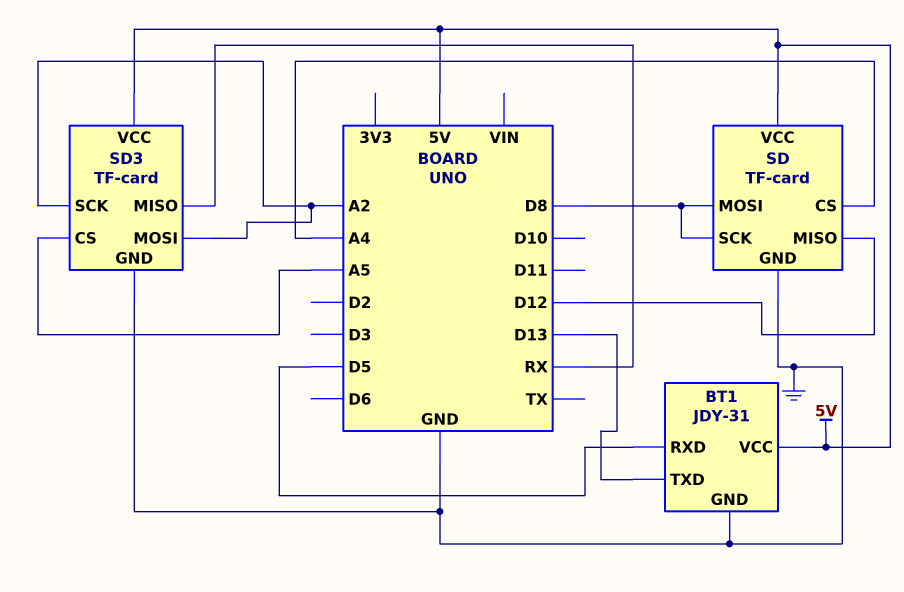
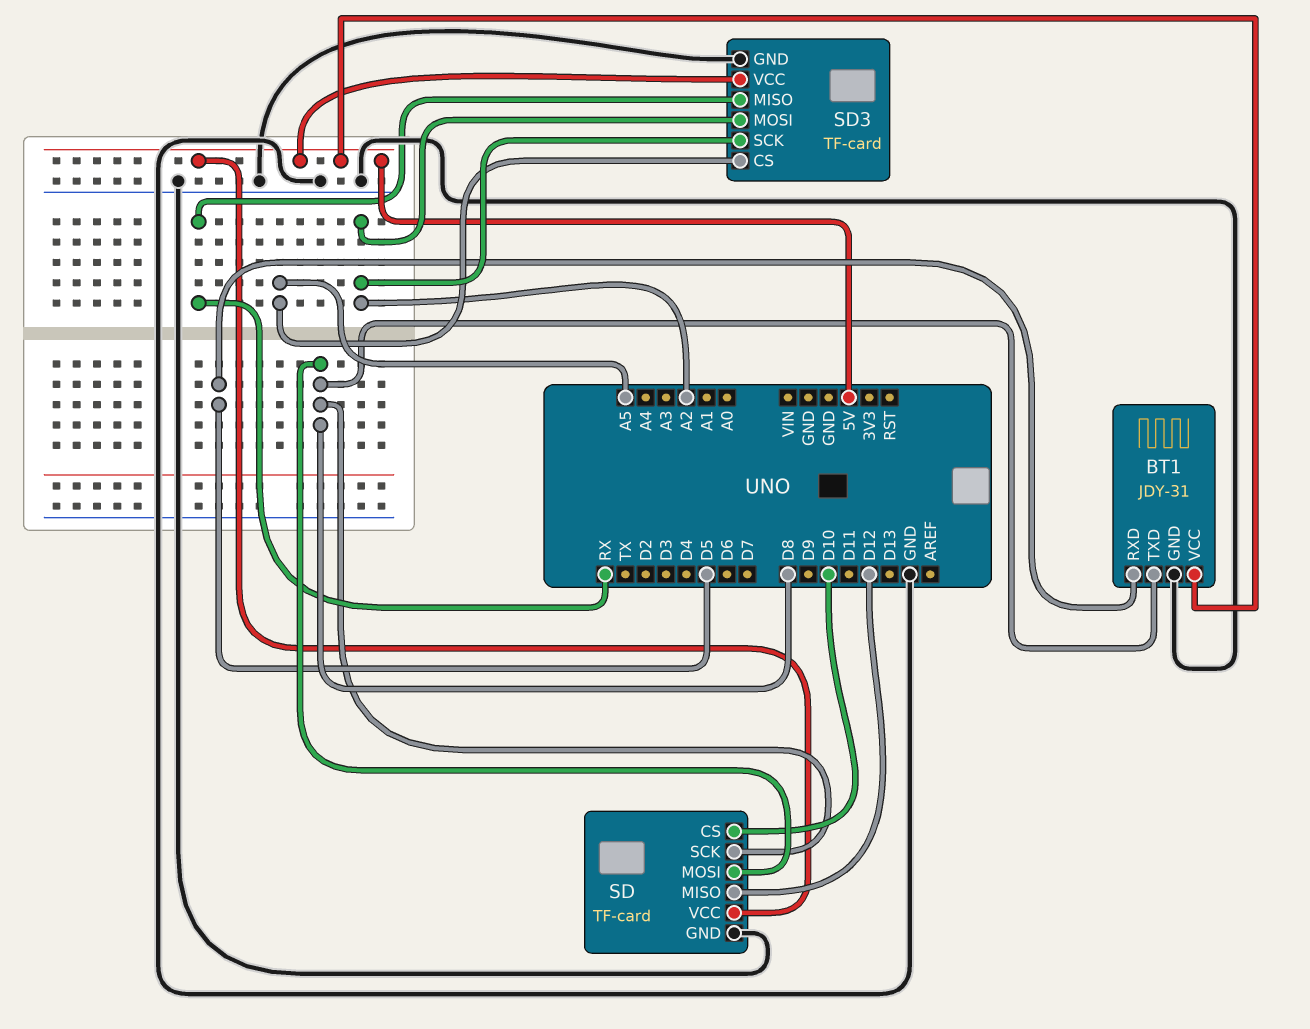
BT1 pin TXD: D13 -> D8
SD pin CS: A4 -> D10

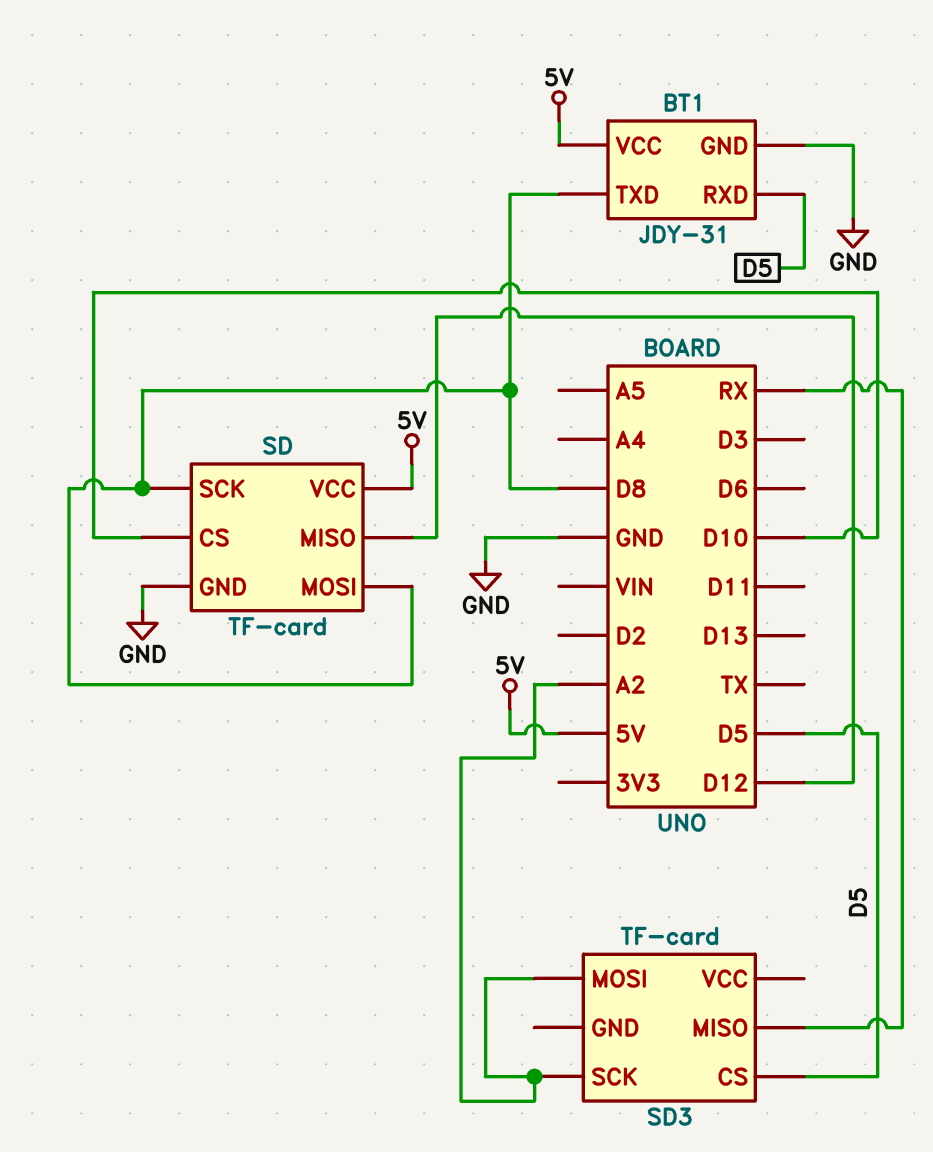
SD3 pin CS: A5 -> D5
SD3 pin GND: GND -> none
SD3 pin VCC: 5V -> none

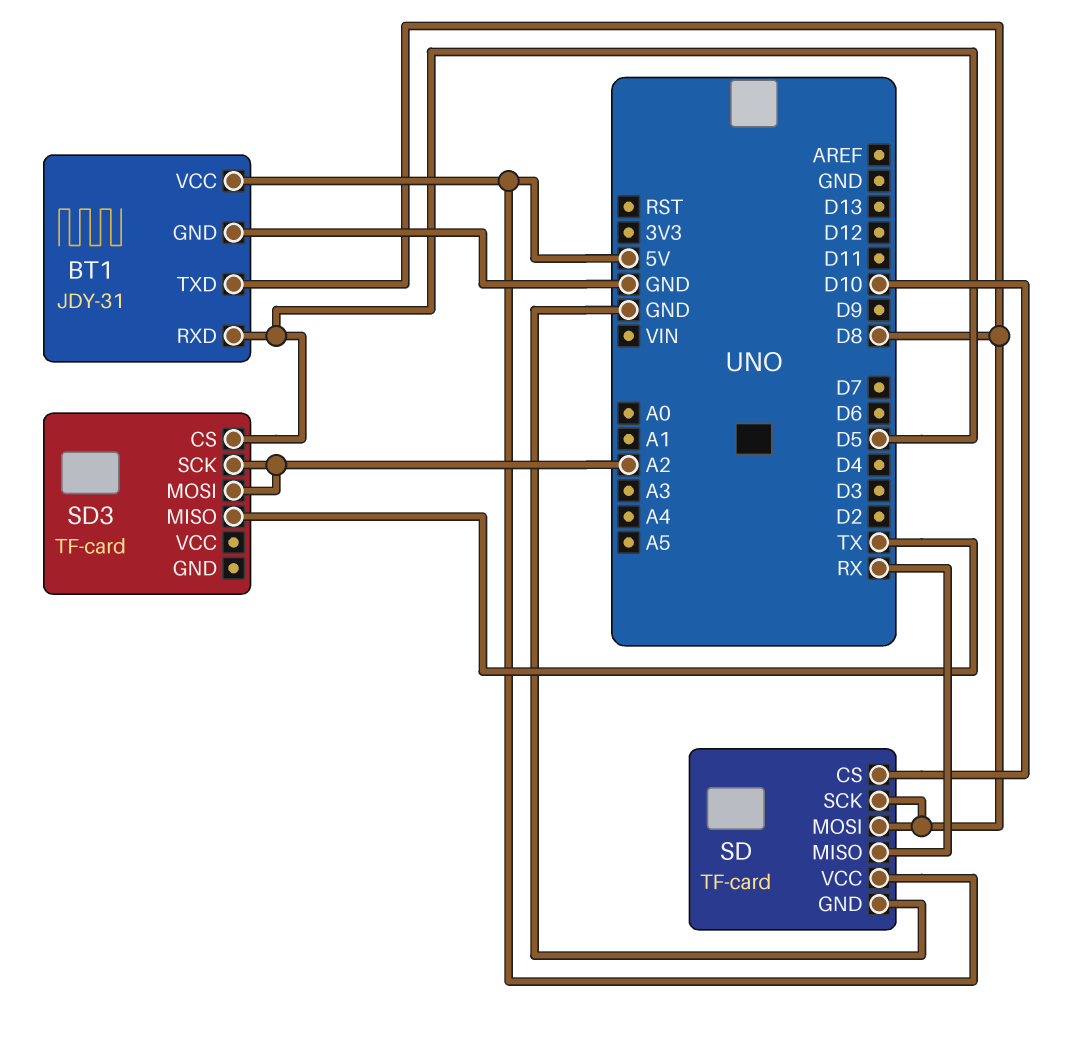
SD pin MISO: D12 -> RX
SD3 pin MISO: RX -> TX

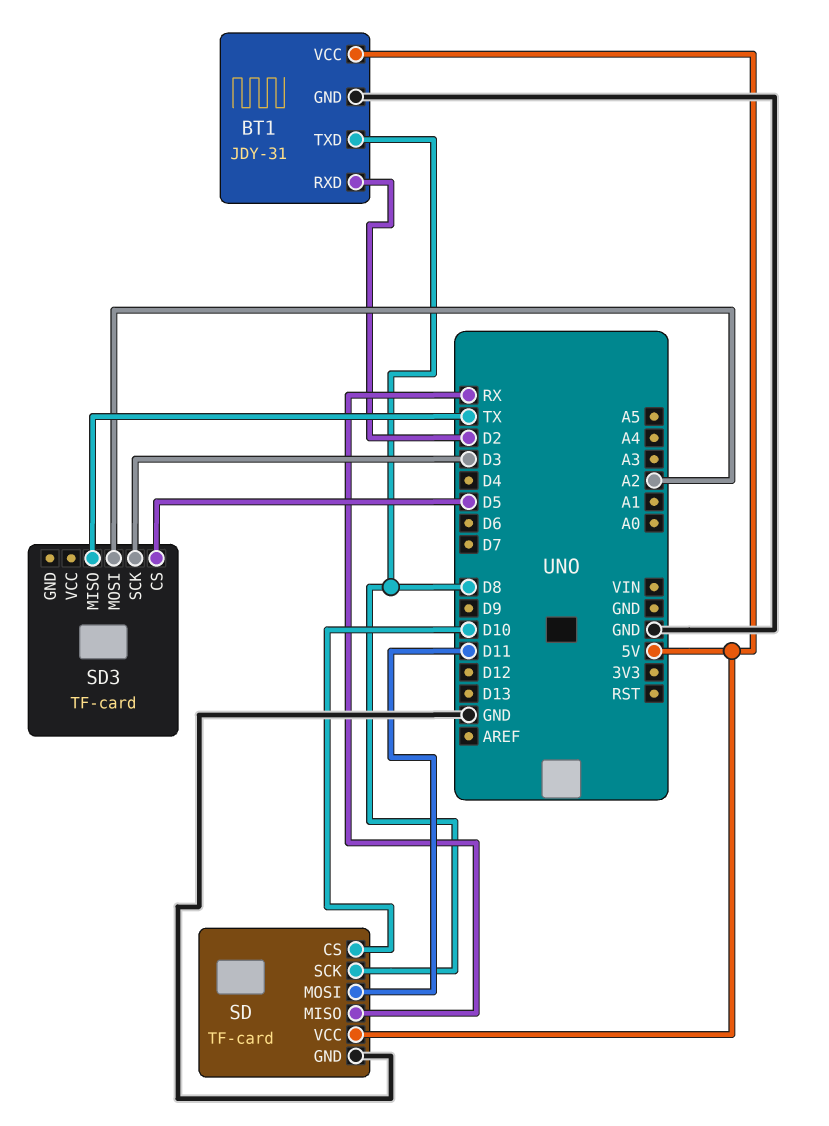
BT1 pin RXD: D5 -> D2
SD pin MOSI: D8 -> D11
SD3 pin SCK: A2 -> D3

